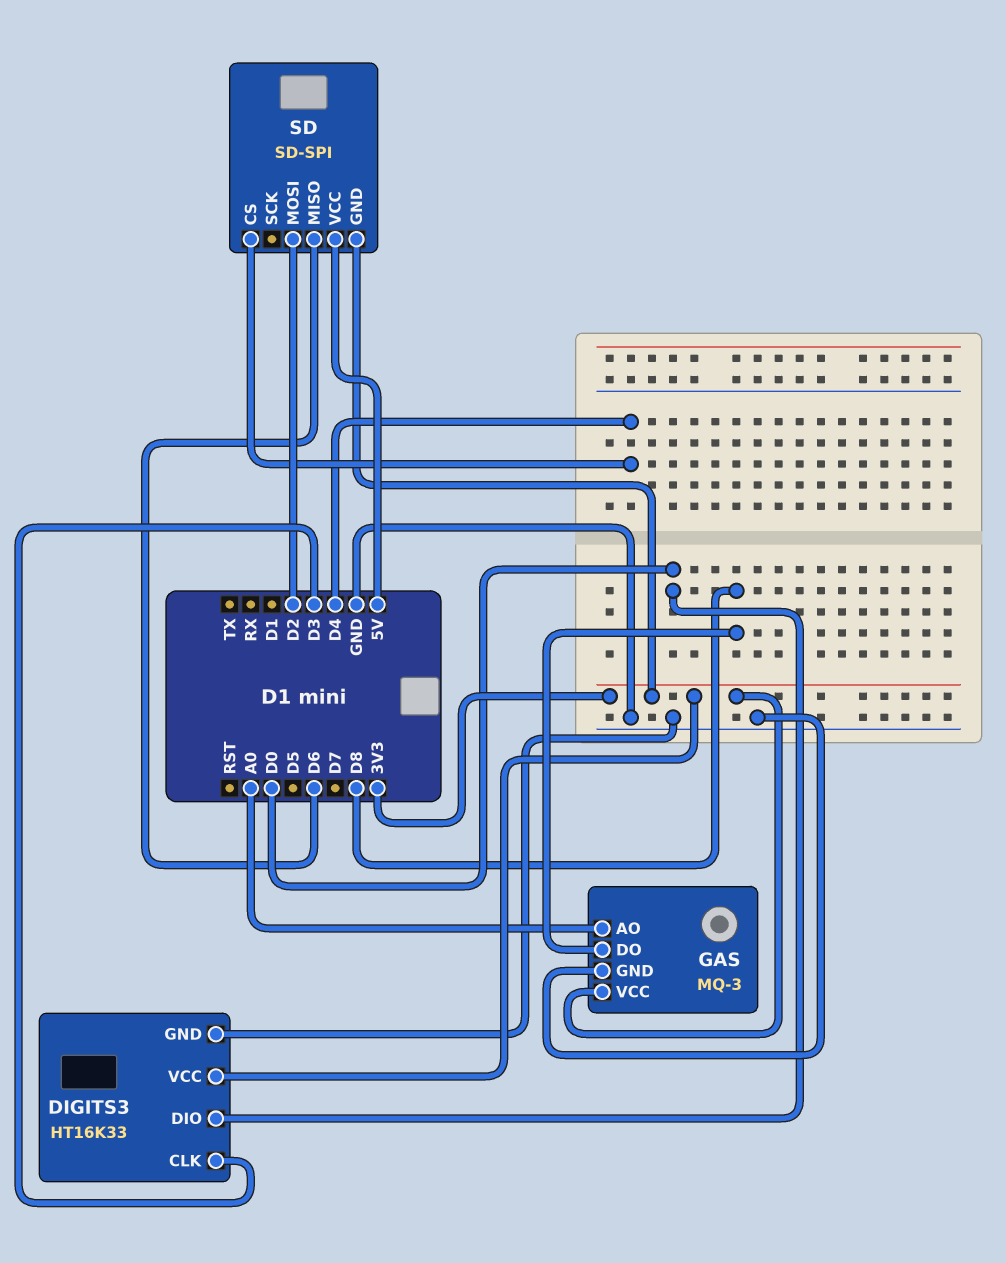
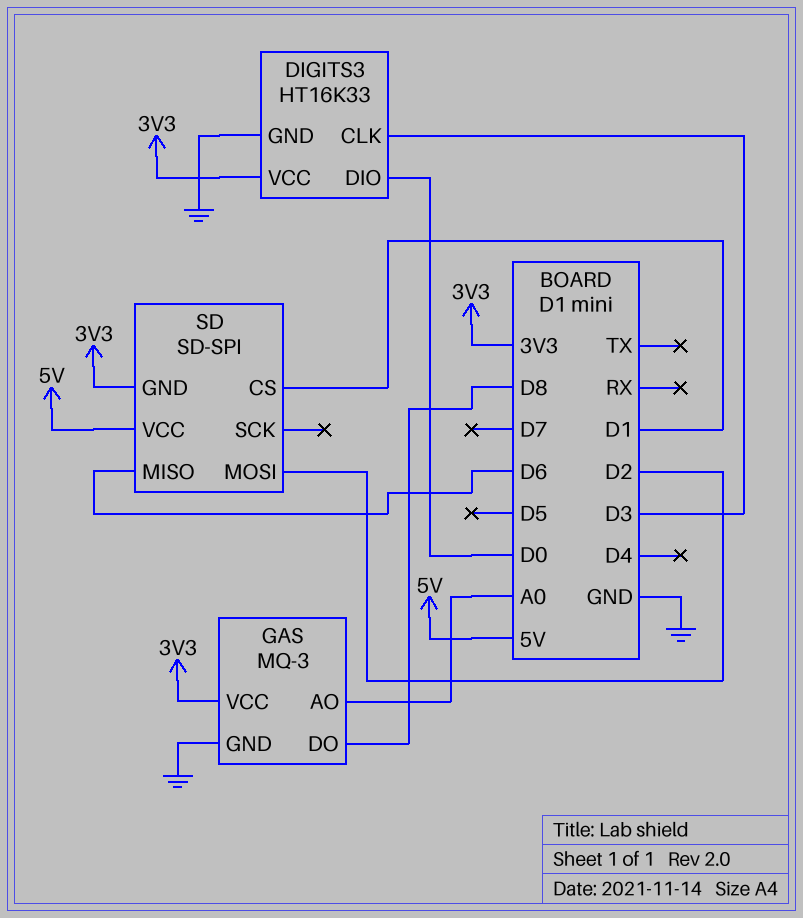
SD pin CS: D4 -> D1

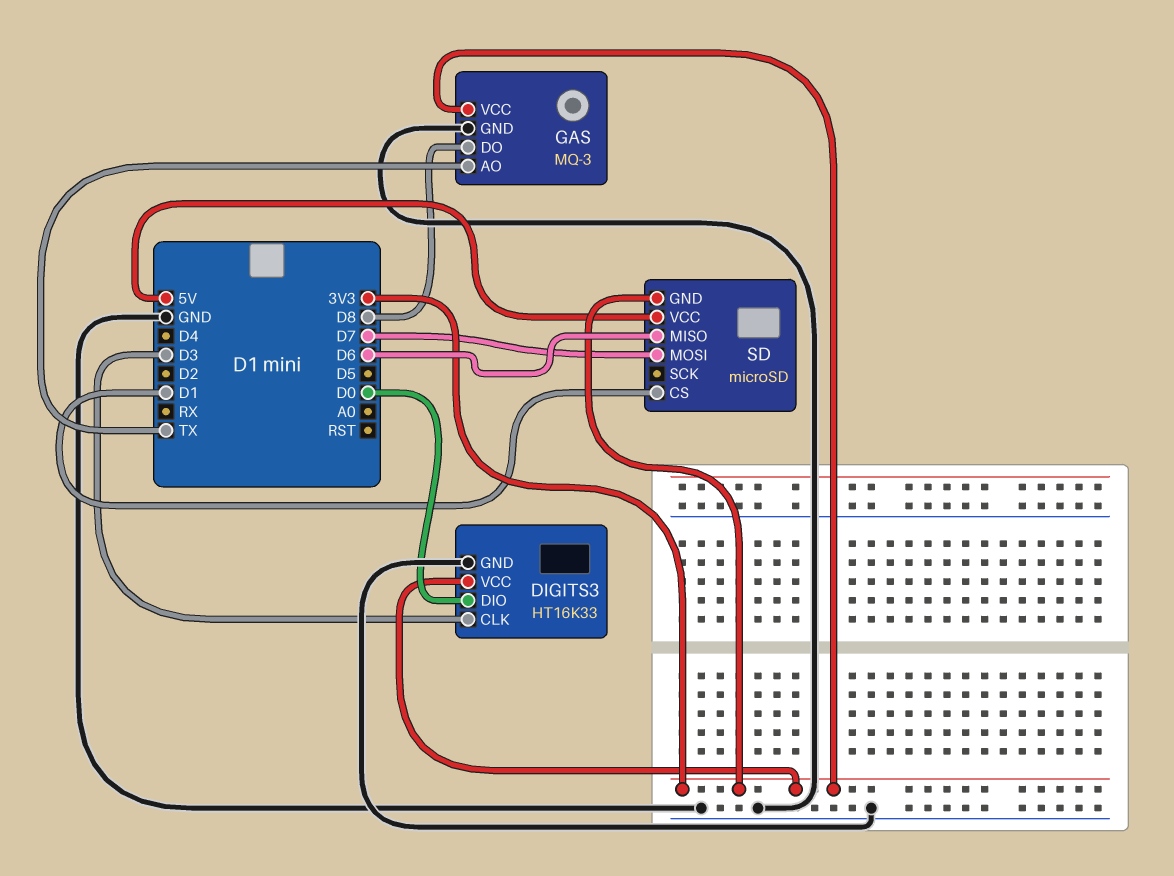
GAS pin AO: A0 -> TX
SD: SD-SPI -> microSD
SD pin MOSI: D2 -> D7

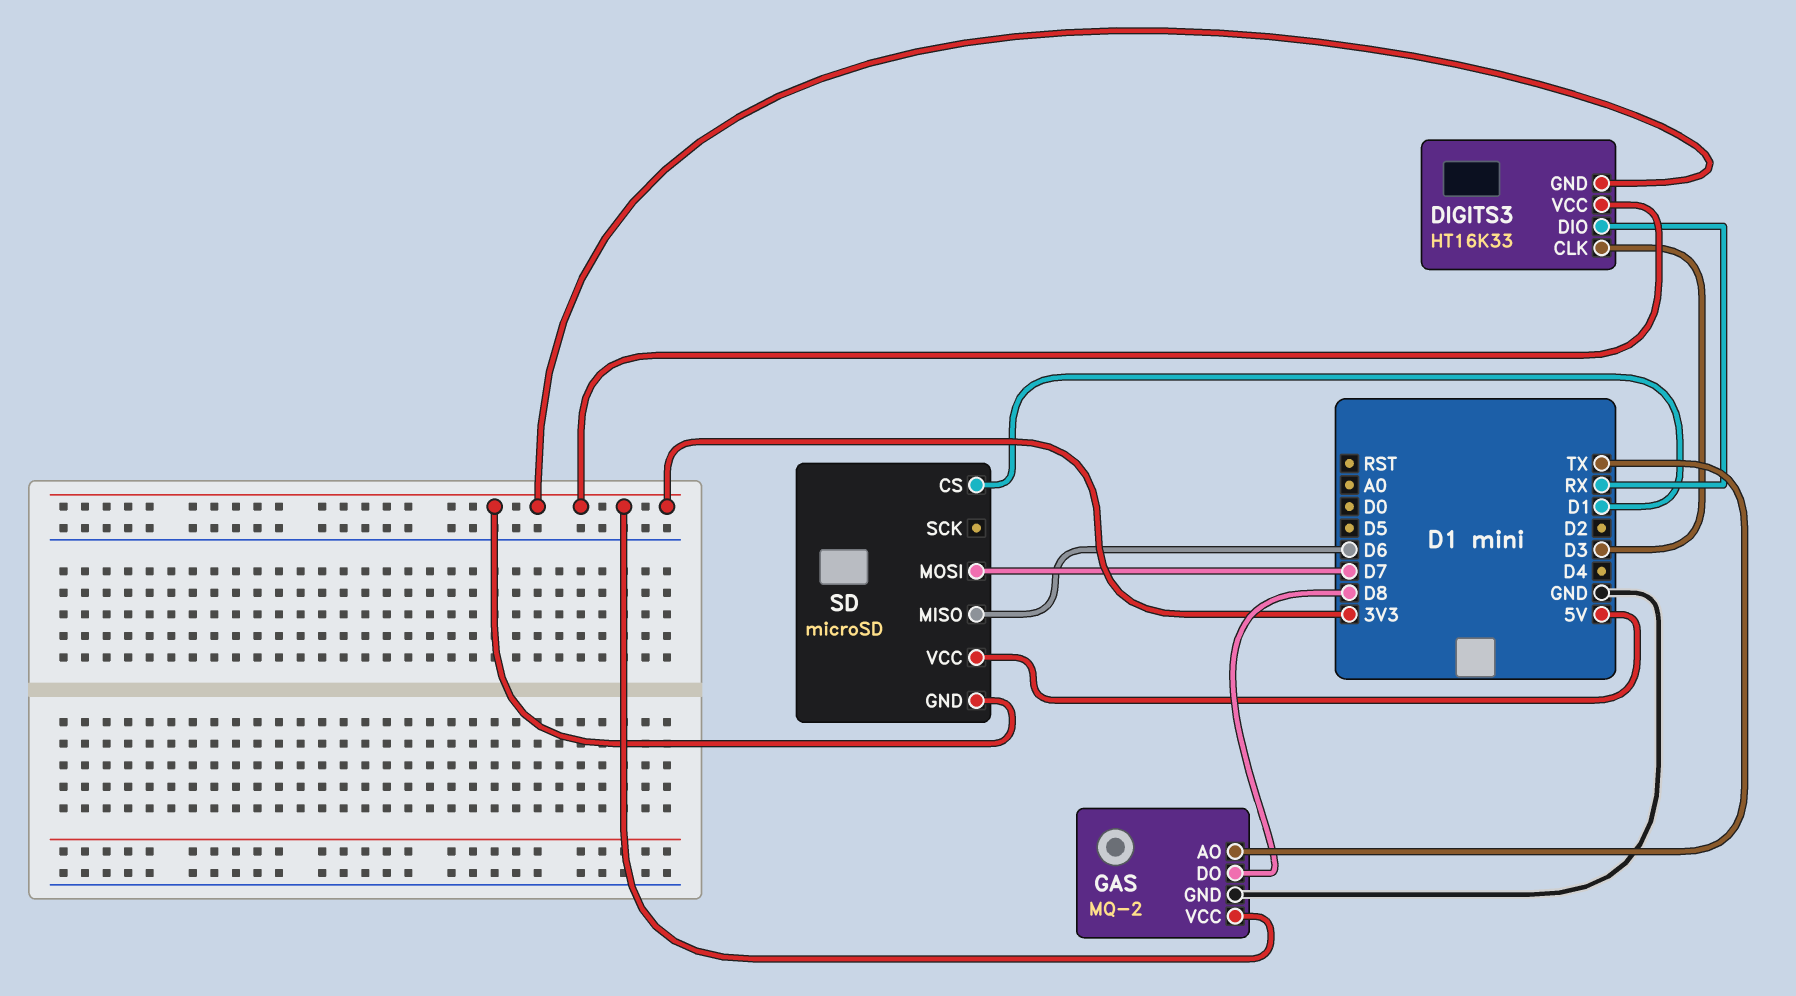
DIGITS3 pin DIO: D0 -> RX
DIGITS3 pin GND: GND -> 3V3
GAS: MQ-3 -> MQ-2

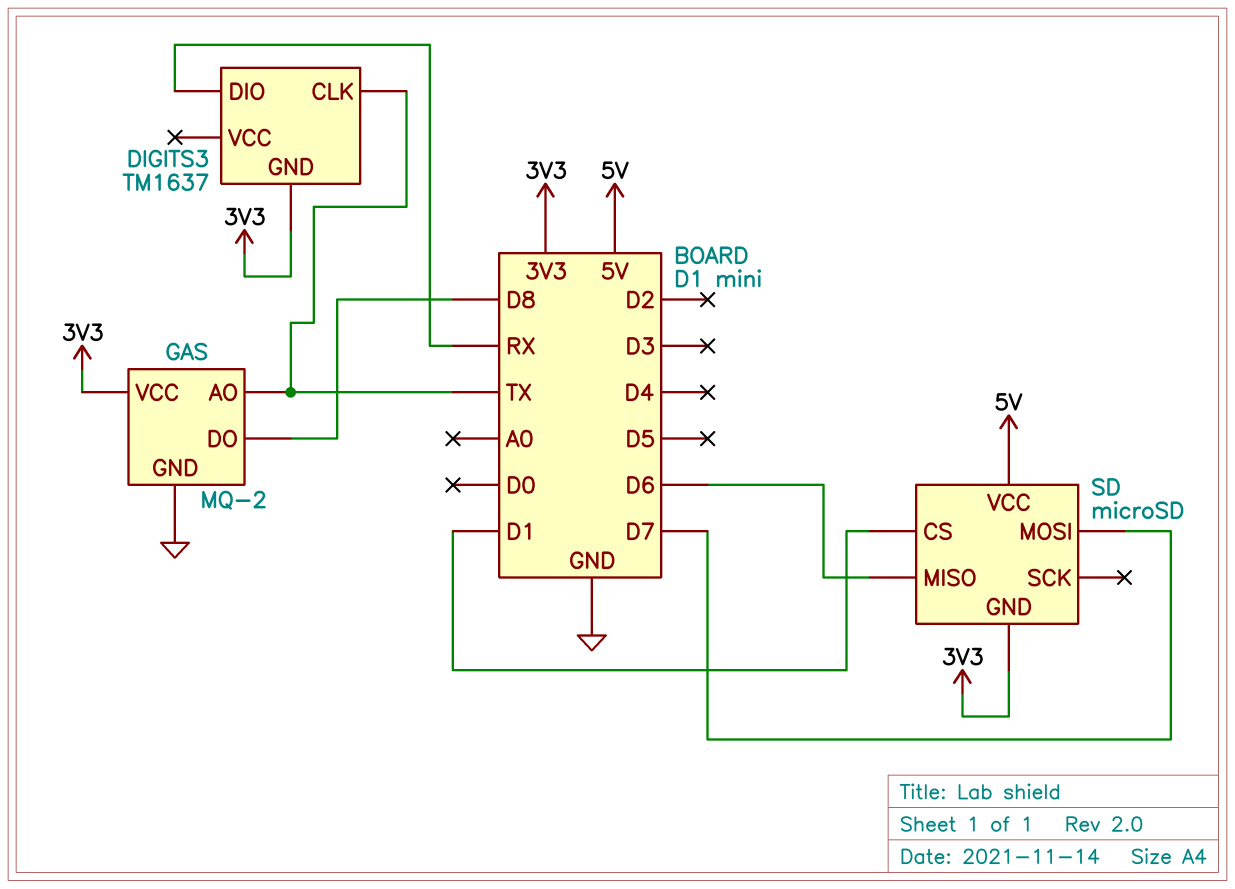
DIGITS3: HT16K33 -> TM1637
DIGITS3 pin CLK: D3 -> TX
DIGITS3 pin VCC: 3V3 -> none

